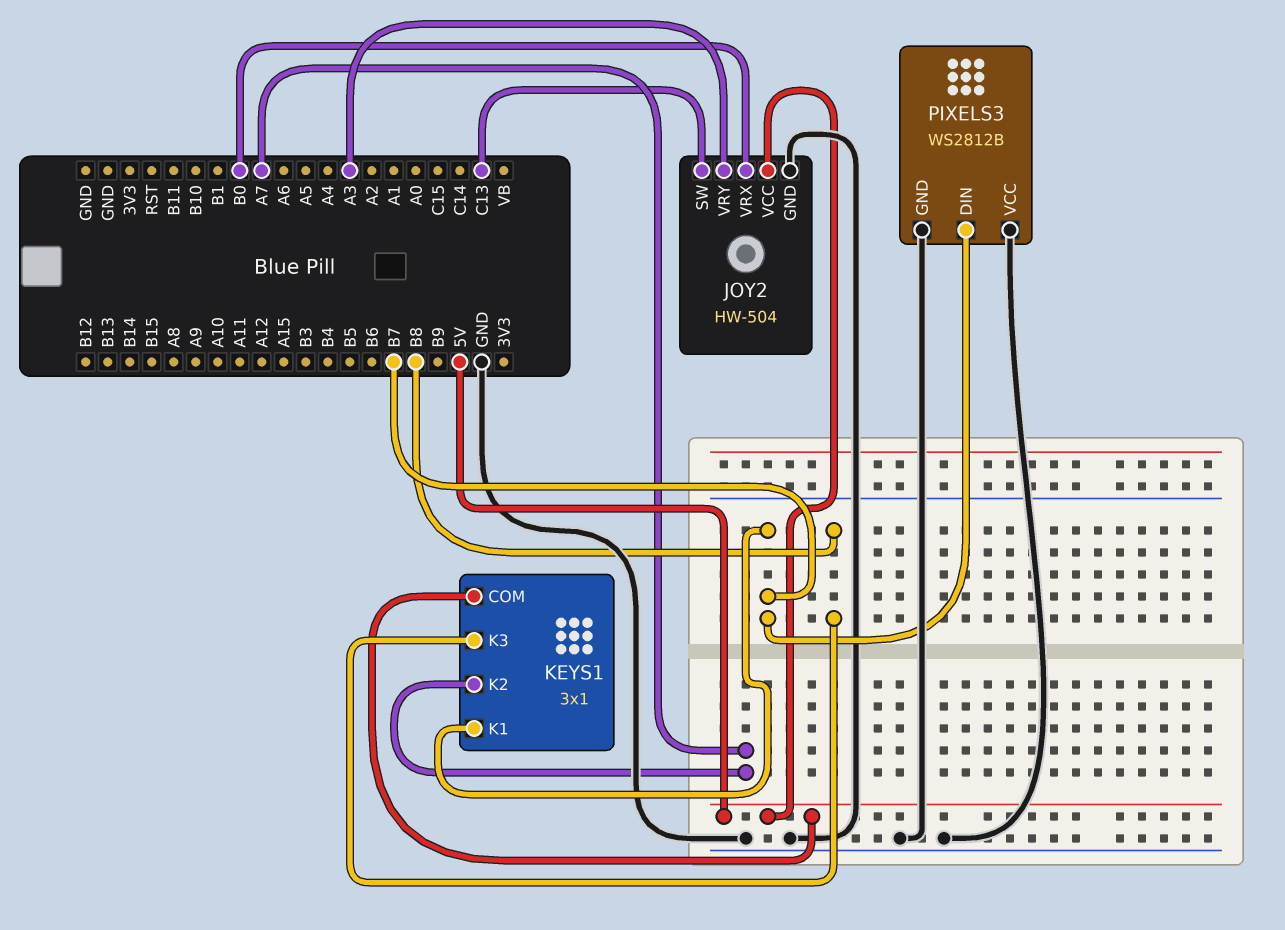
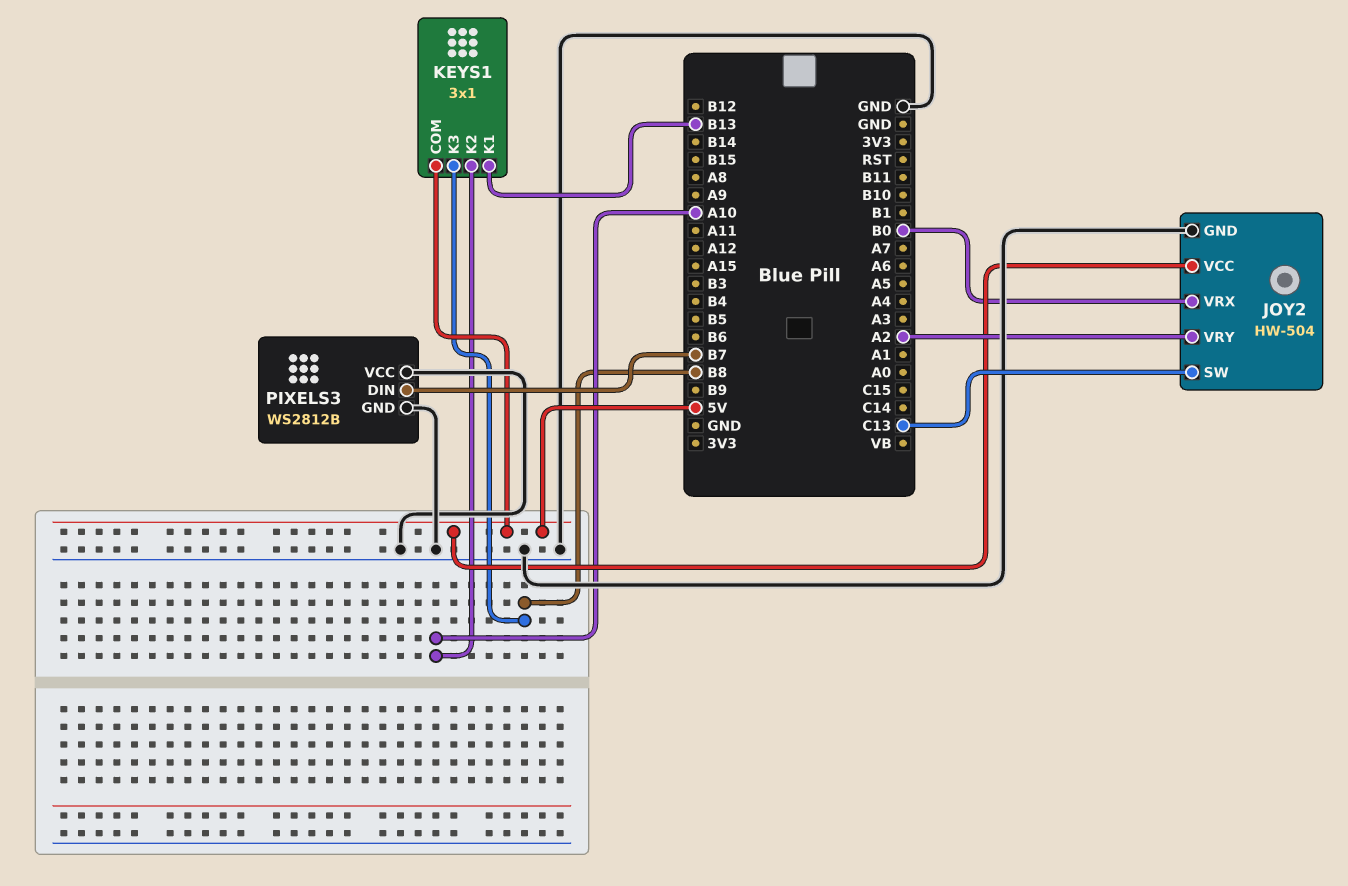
JOY2 pin VRY: A3 -> A2
KEYS1 pin K1: B7 -> B13
KEYS1 pin K2: A7 -> A10

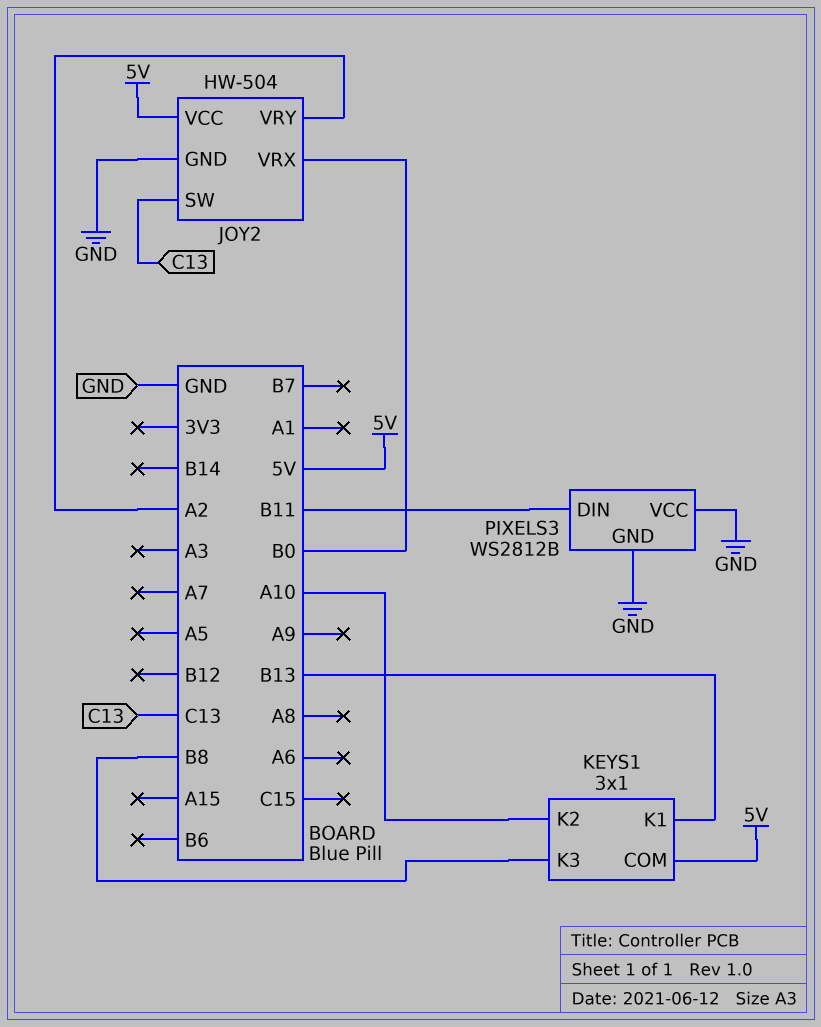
PIXELS3 pin DIN: B7 -> B11

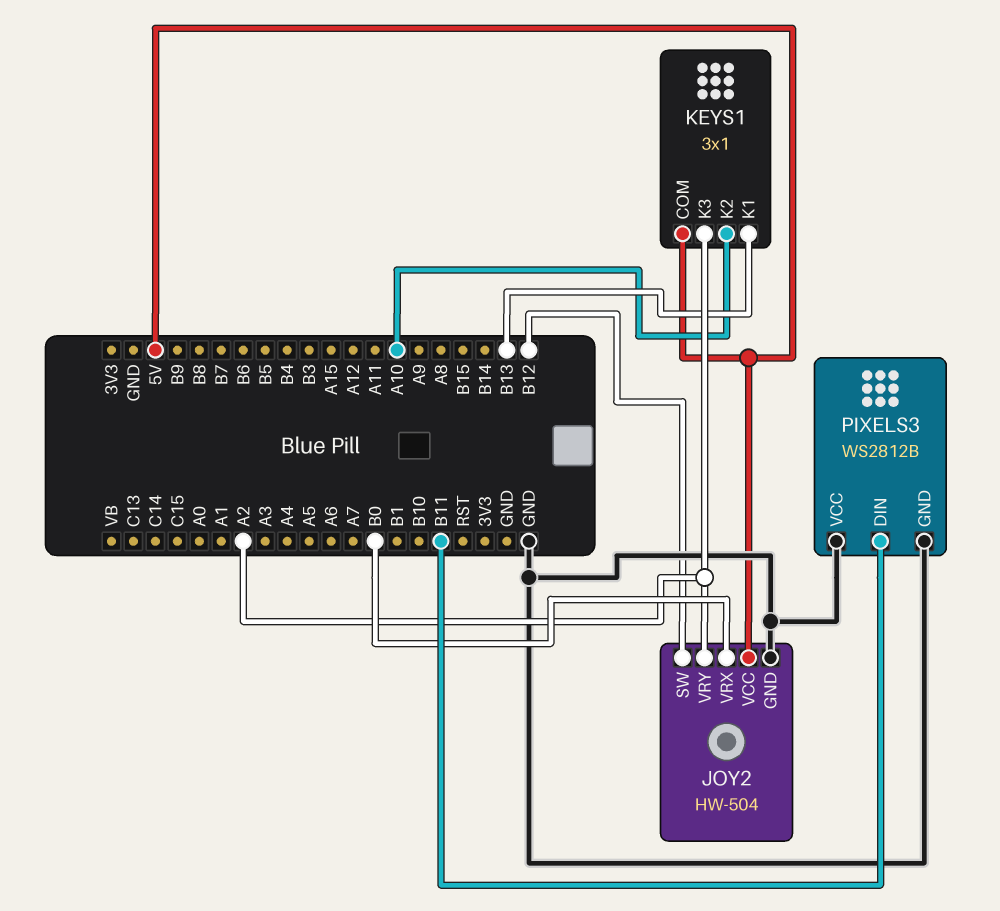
JOY2 pin SW: C13 -> B12
KEYS1 pin K3: B8 -> A2

